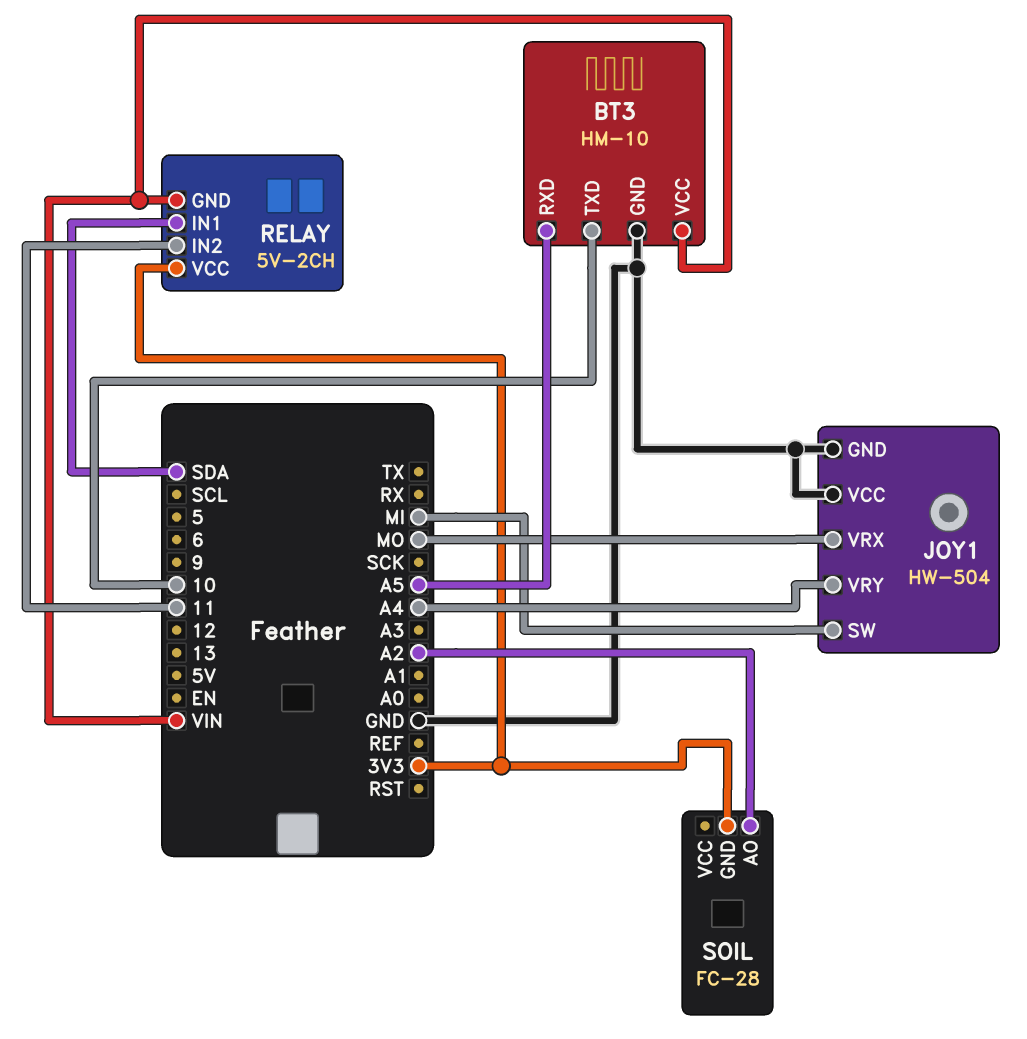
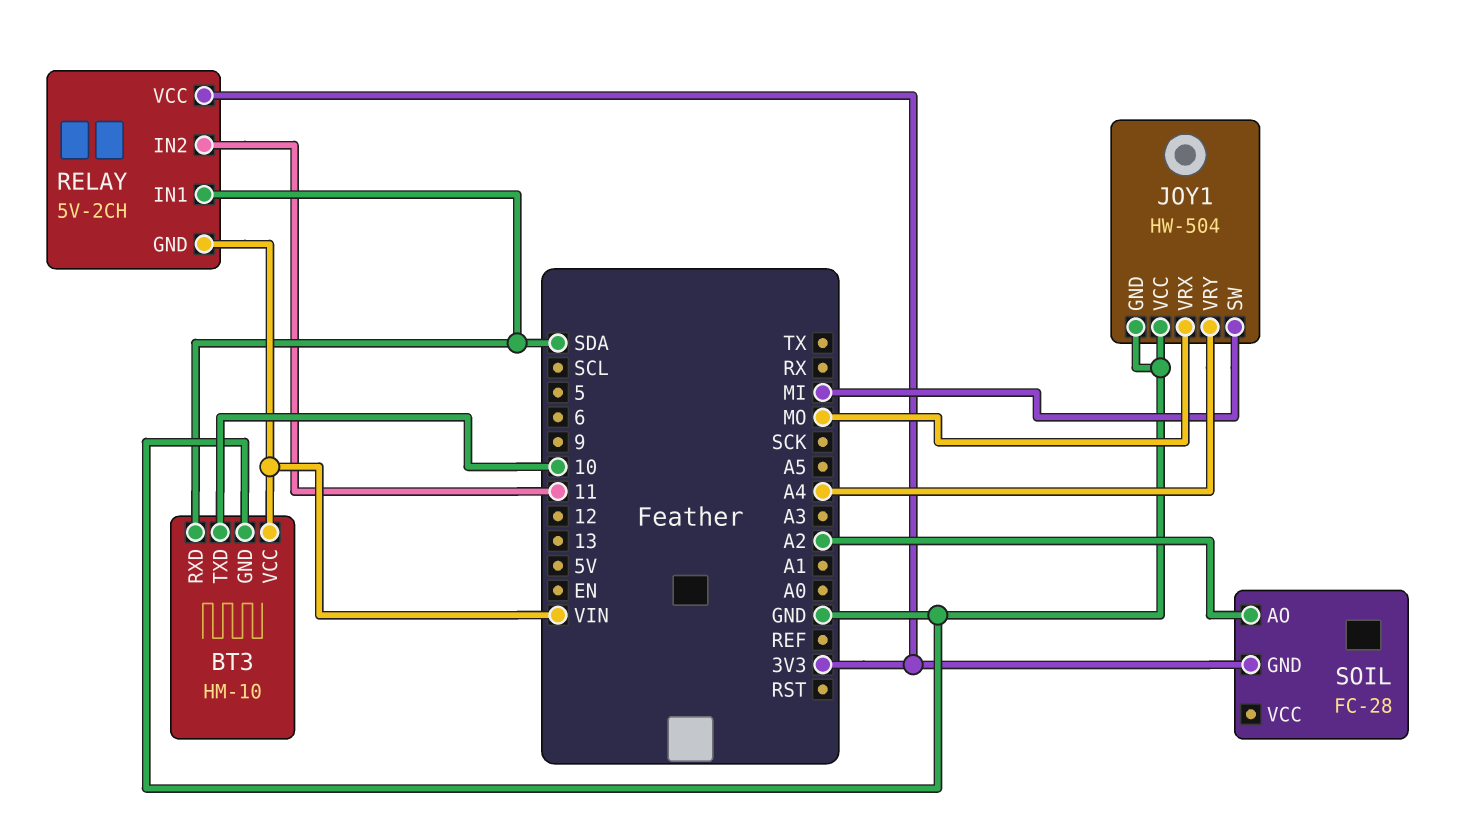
BT3 pin RXD: A5 -> SDA

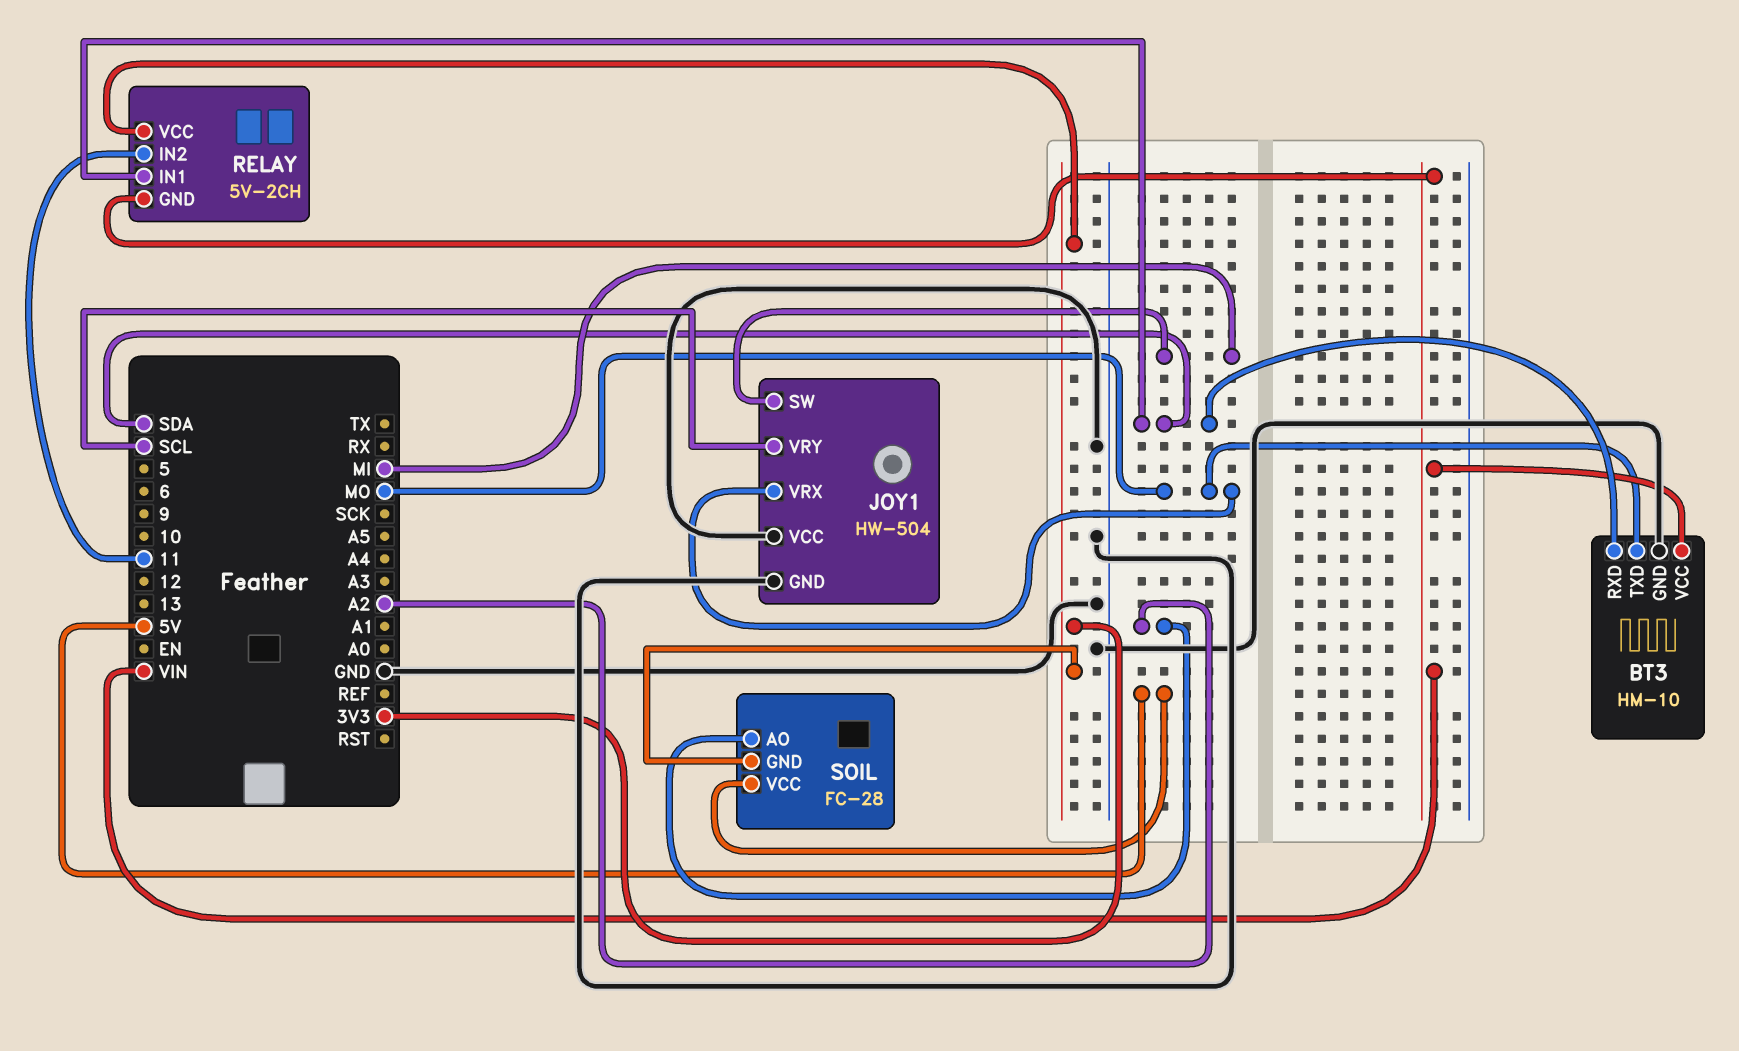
BT3 pin TXD: 10 -> MO
JOY1 pin VRY: A4 -> SCL
SOIL pin VCC: none -> 5V

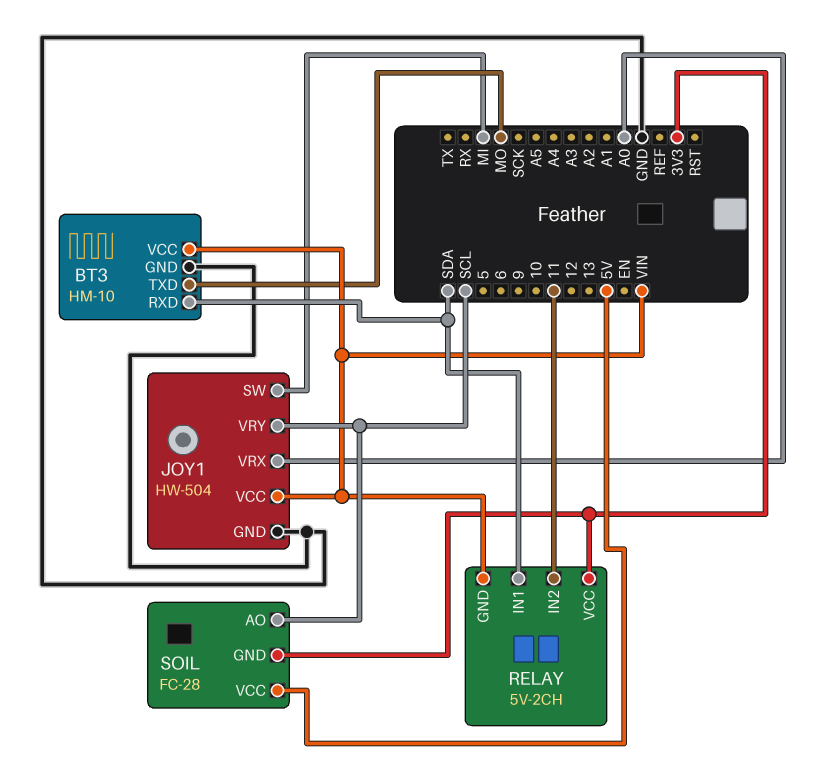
JOY1 pin VCC: GND -> VIN
JOY1 pin VRX: MO -> A0
SOIL pin AO: A2 -> SCL

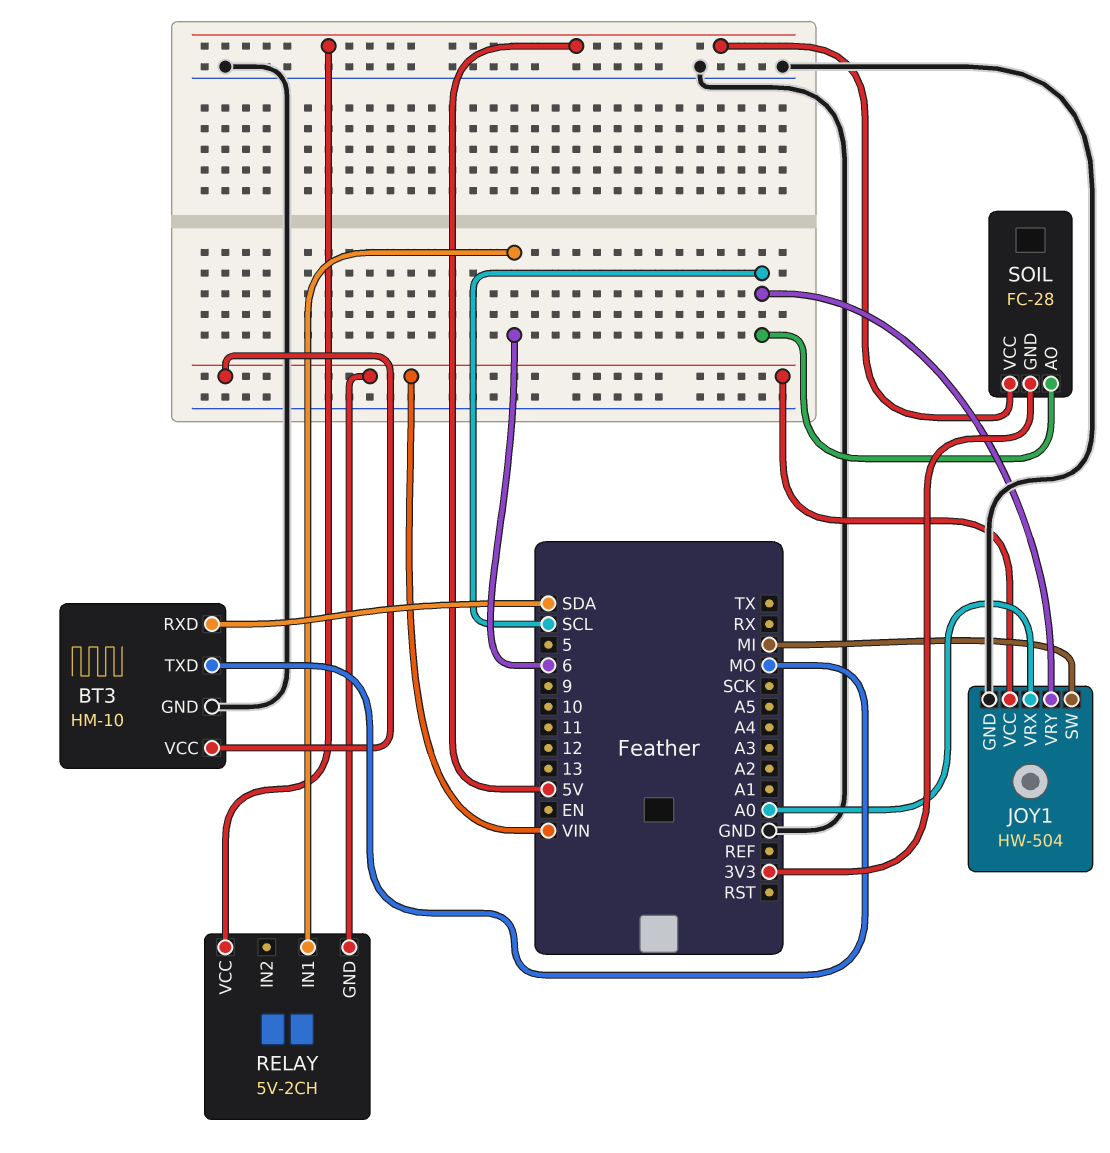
RELAY pin IN1: SDA -> 6
RELAY pin IN2: 11 -> none
RELAY pin VCC: 3V3 -> 5V

